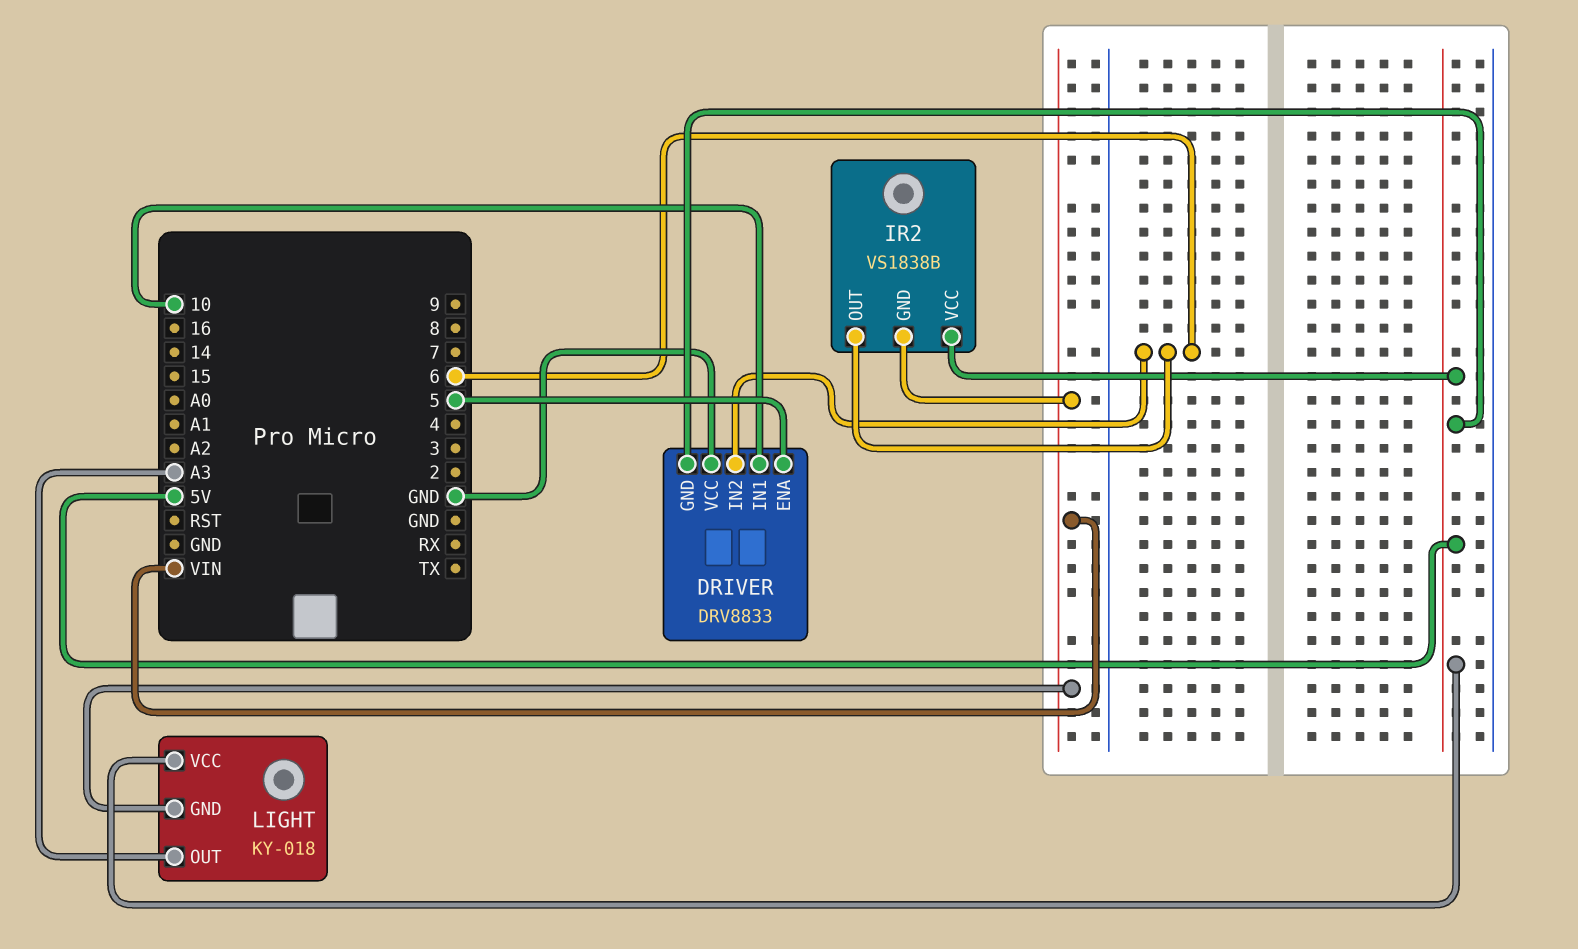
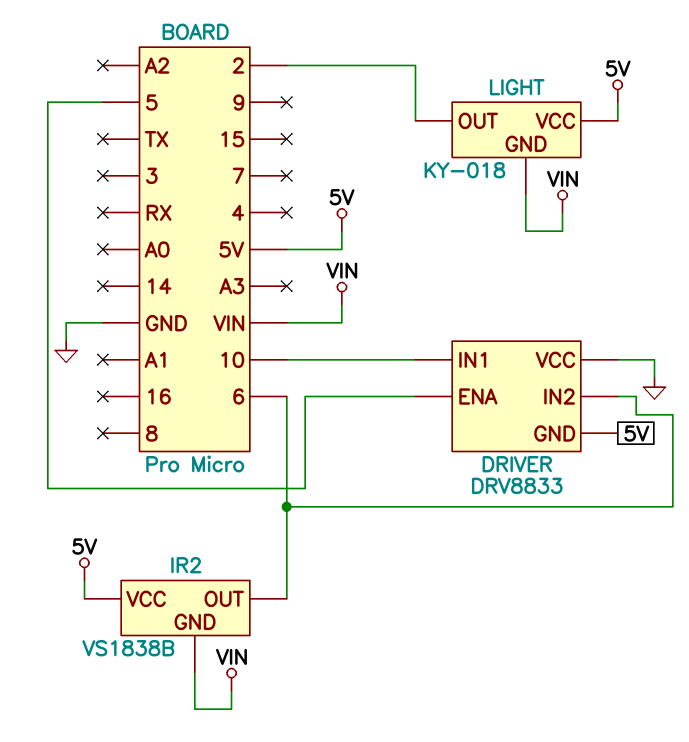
LIGHT pin OUT: A3 -> 2

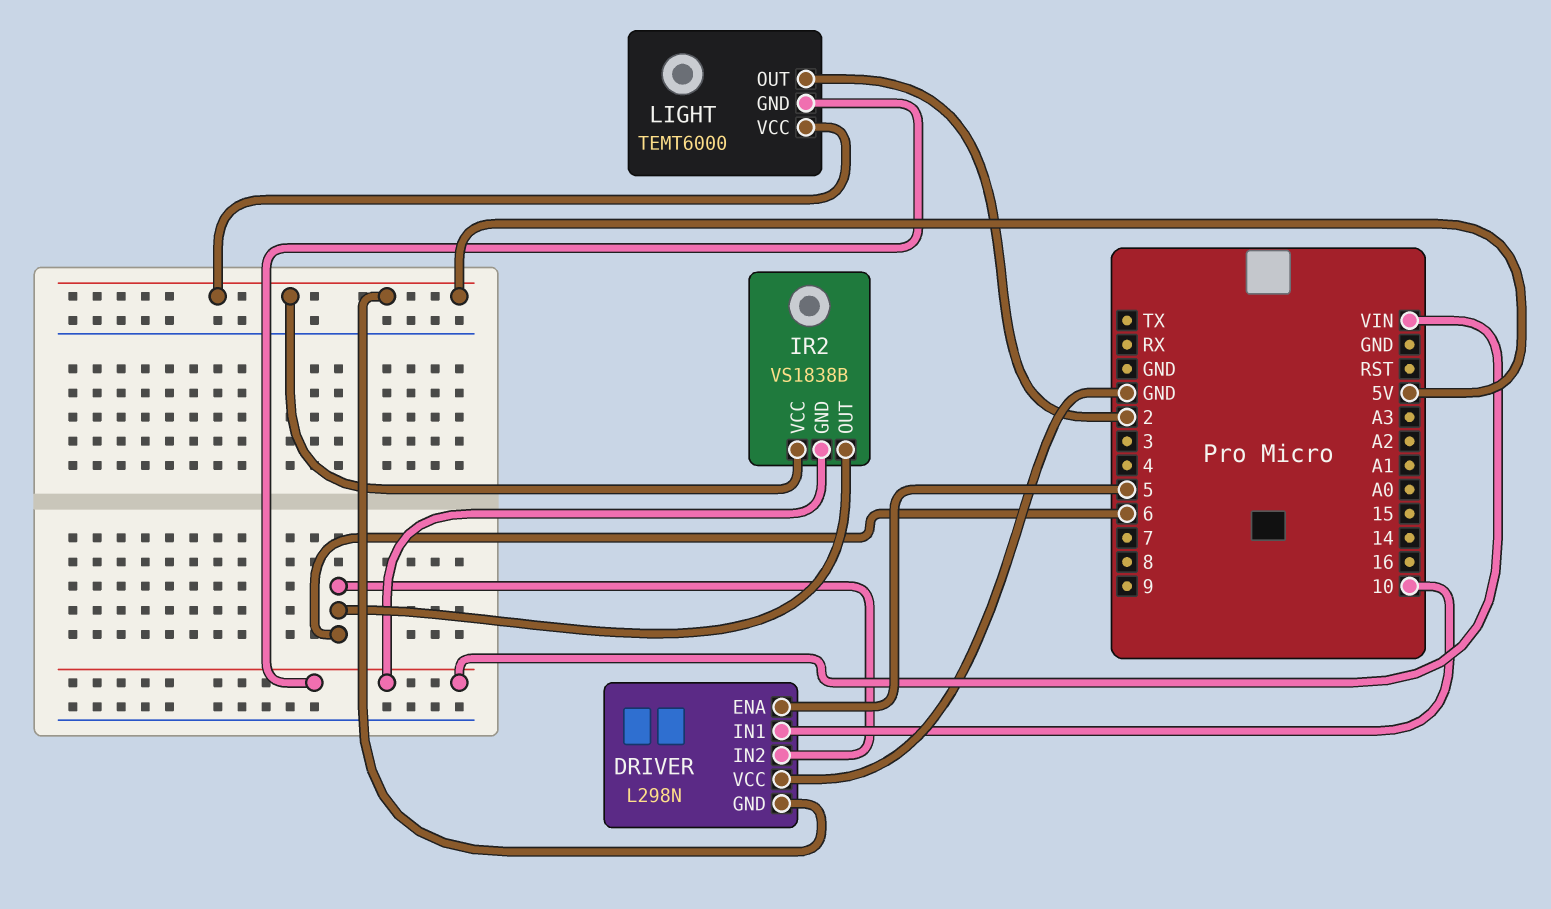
DRIVER: DRV8833 -> L298N
LIGHT: KY-018 -> TEMT6000

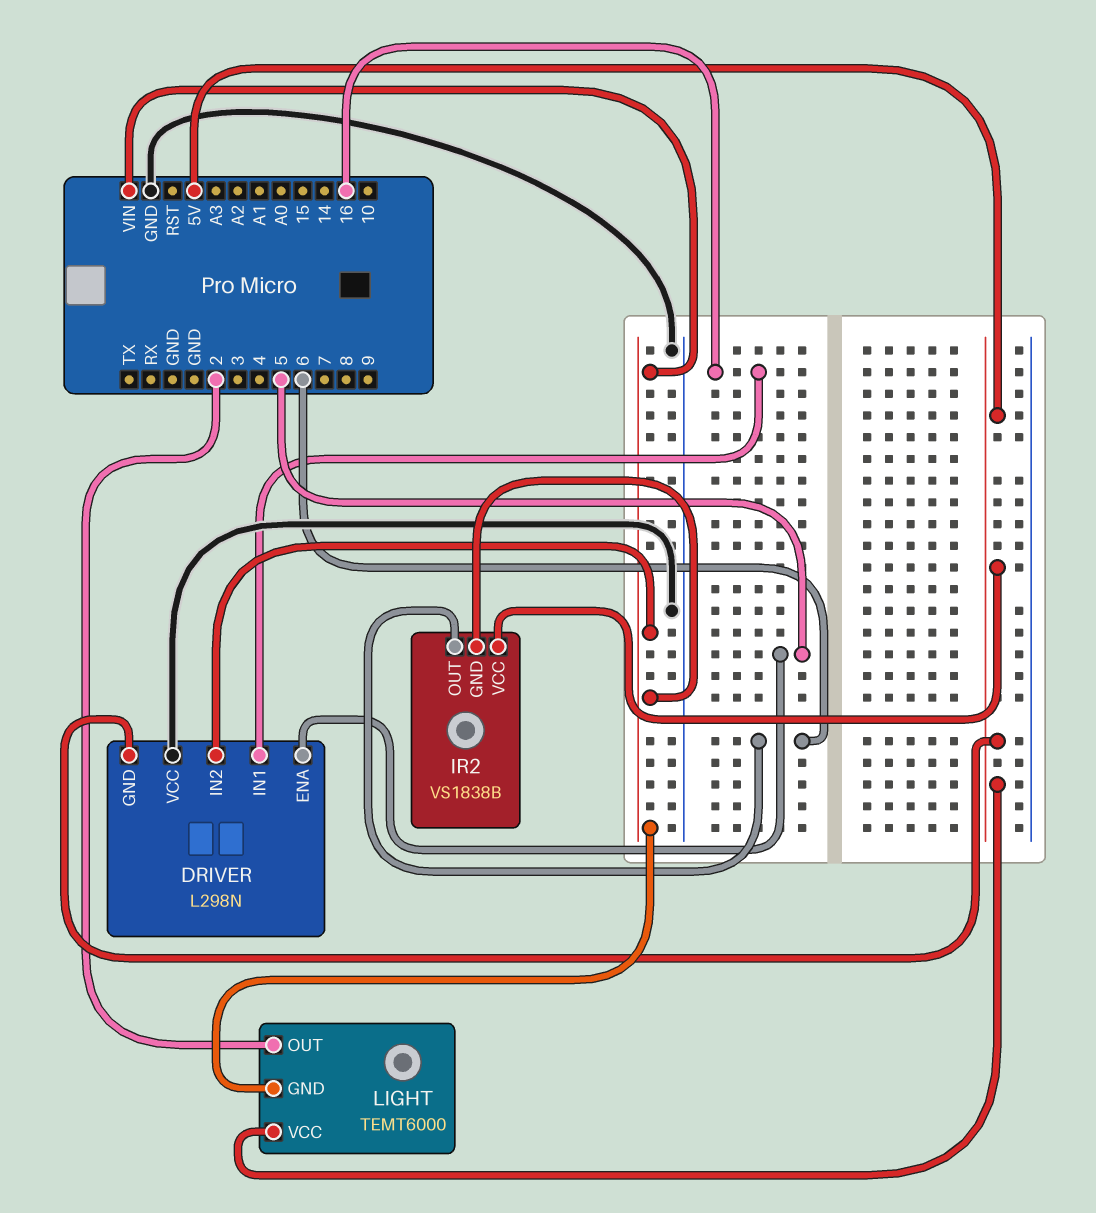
DRIVER pin IN1: 10 -> 16
DRIVER pin IN2: 6 -> VIN

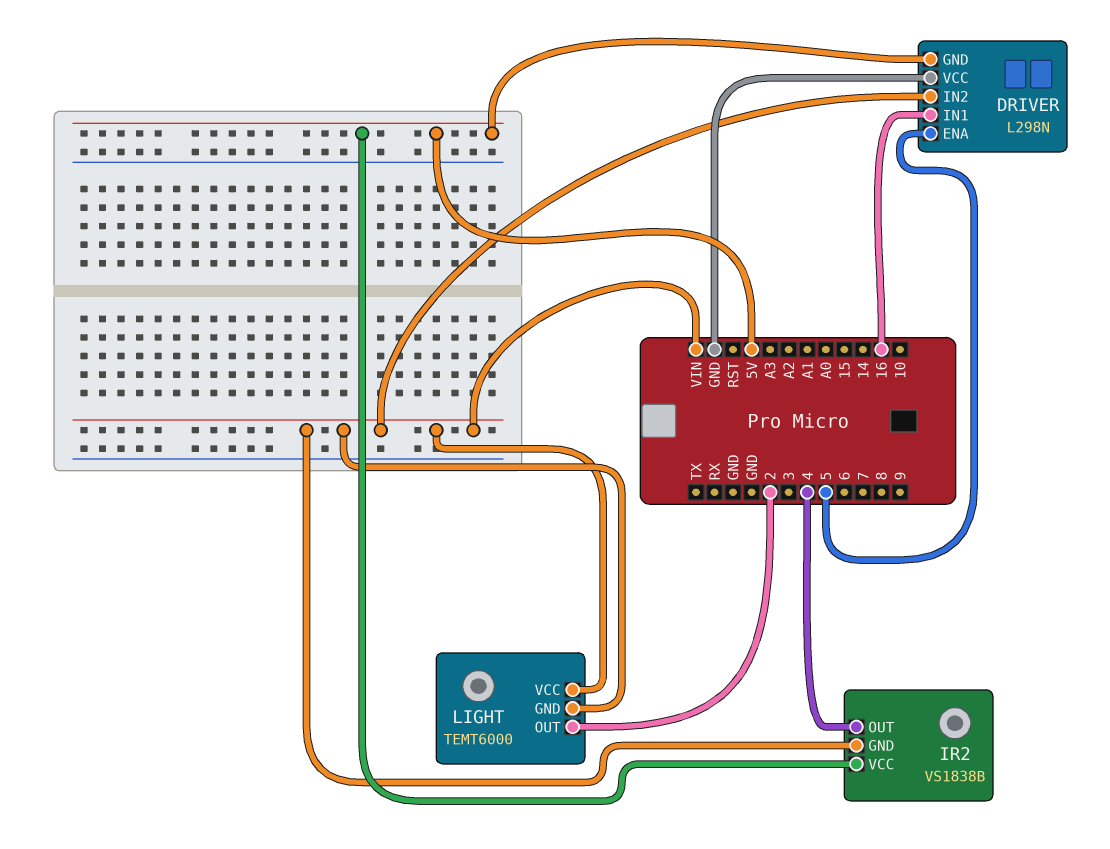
IR2 pin OUT: 6 -> 4
LIGHT pin VCC: 5V -> VIN

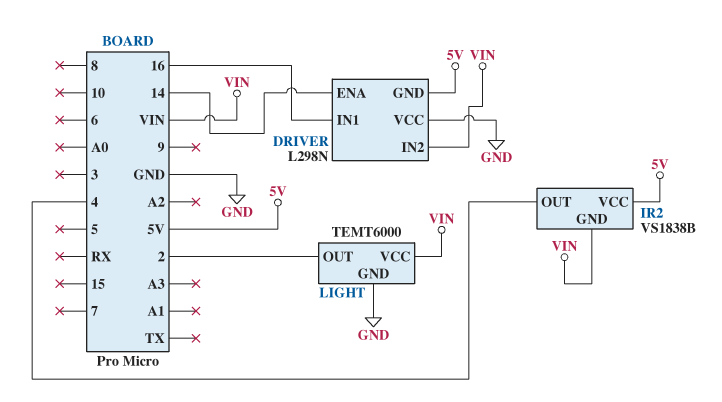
DRIVER pin ENA: 5 -> 14
LIGHT pin GND: VIN -> GND

